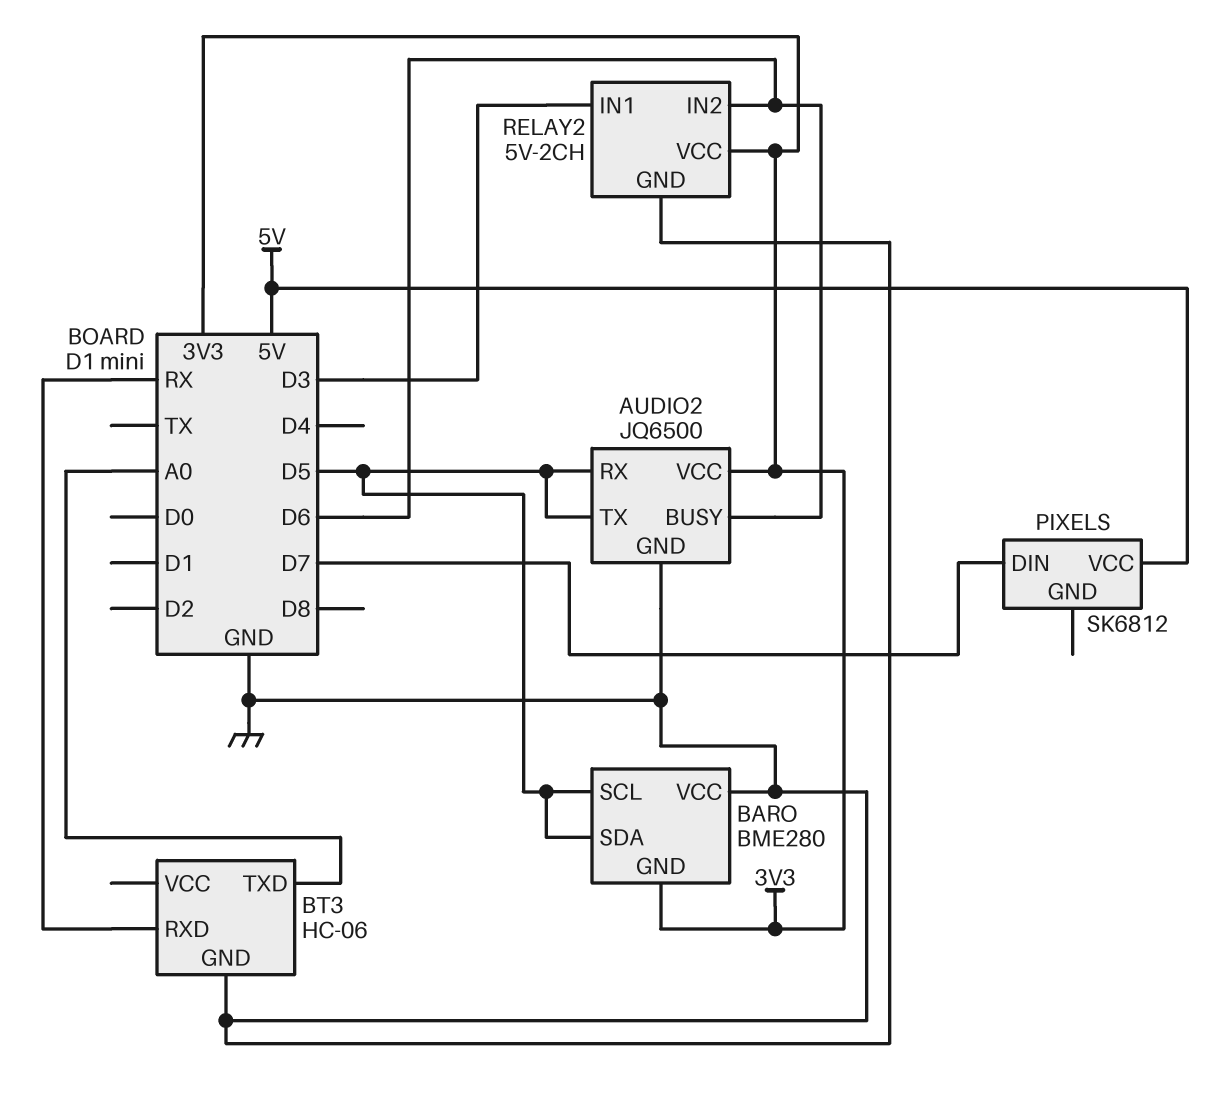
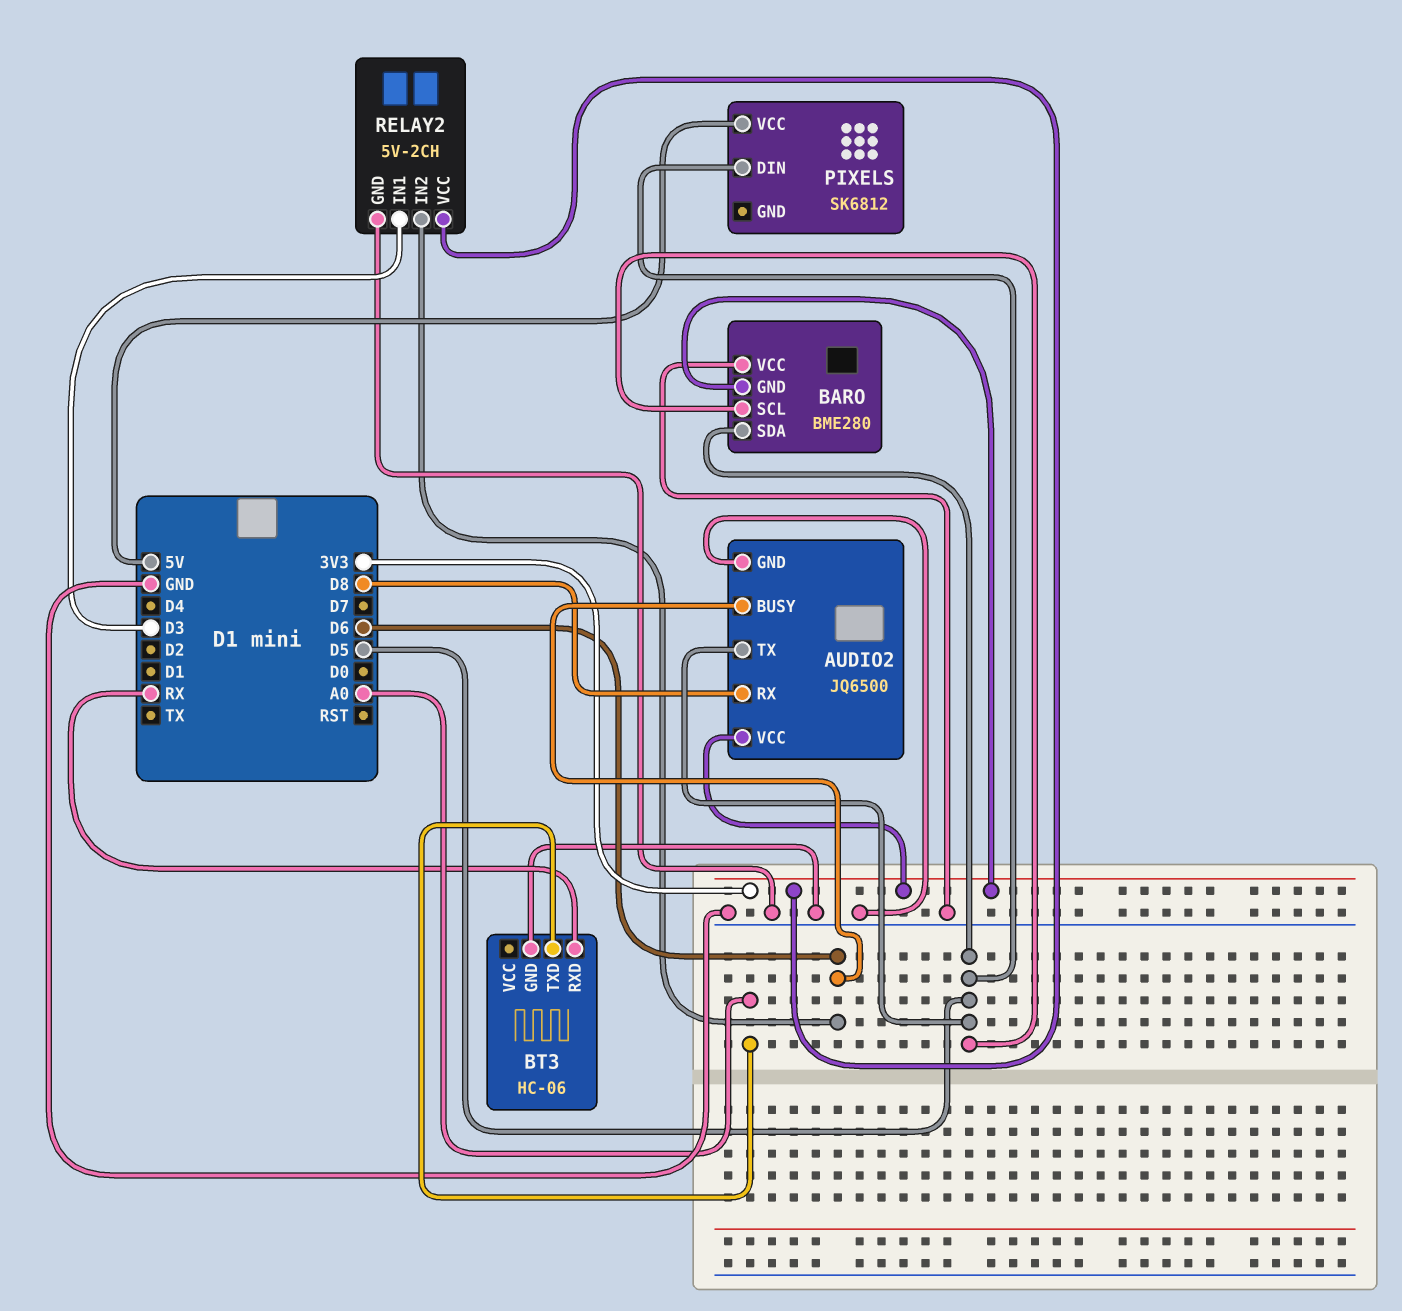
AUDIO2 pin RX: D5 -> D8
PIXELS pin DIN: D7 -> D5

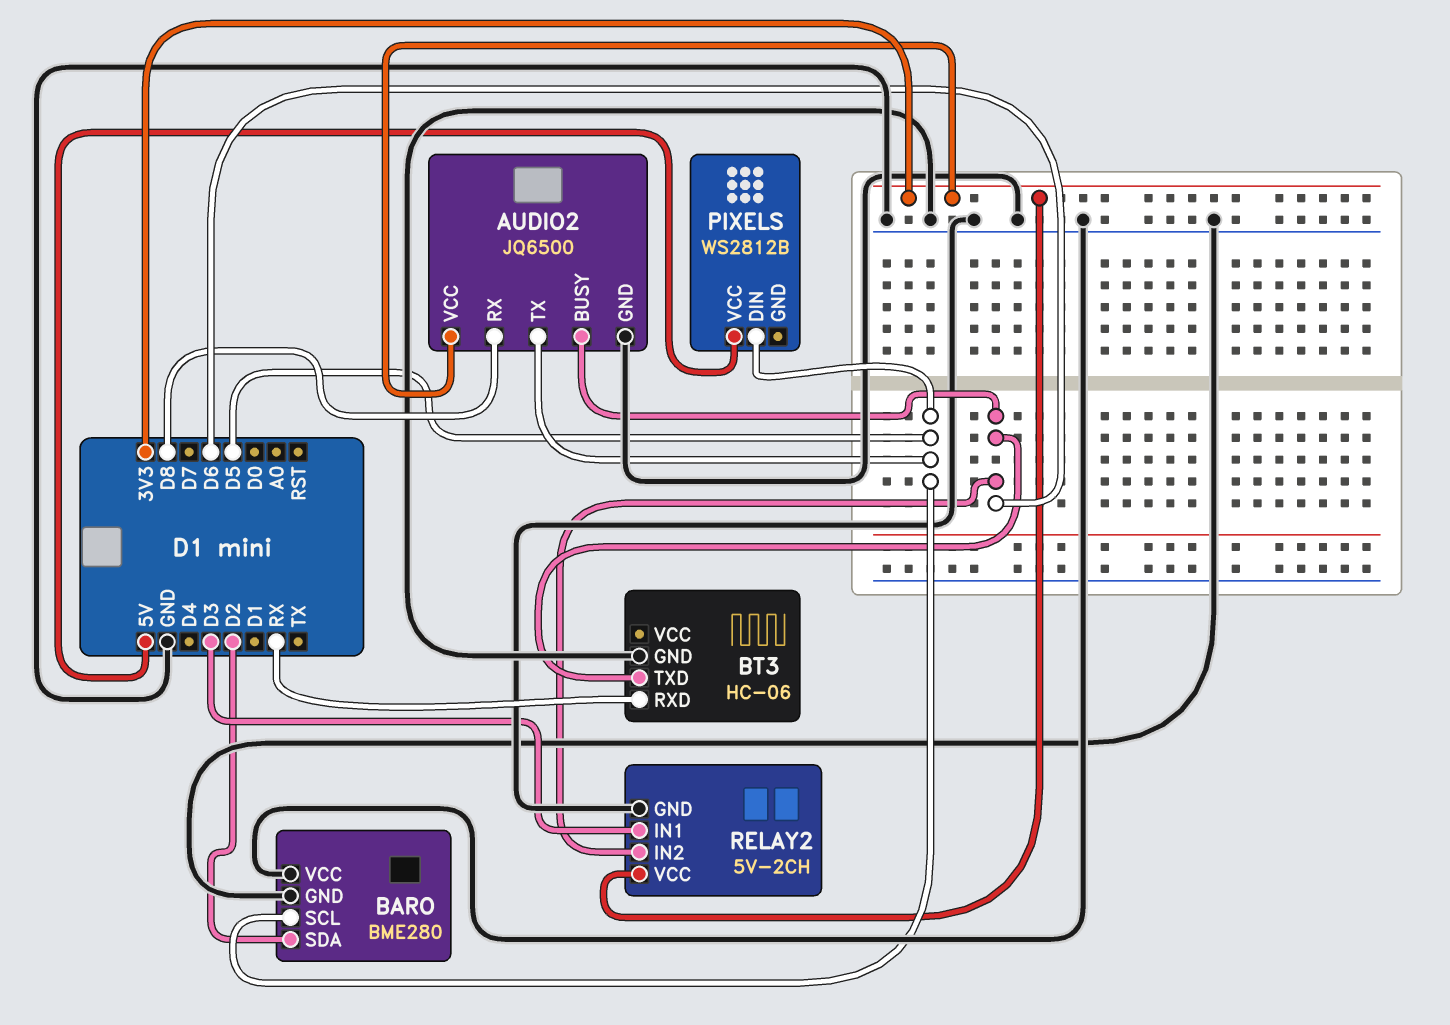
BARO pin GND: 3V3 -> GND
BARO pin SDA: D5 -> D2
BT3 pin TXD: A0 -> D6
PIXELS: SK6812 -> WS2812B

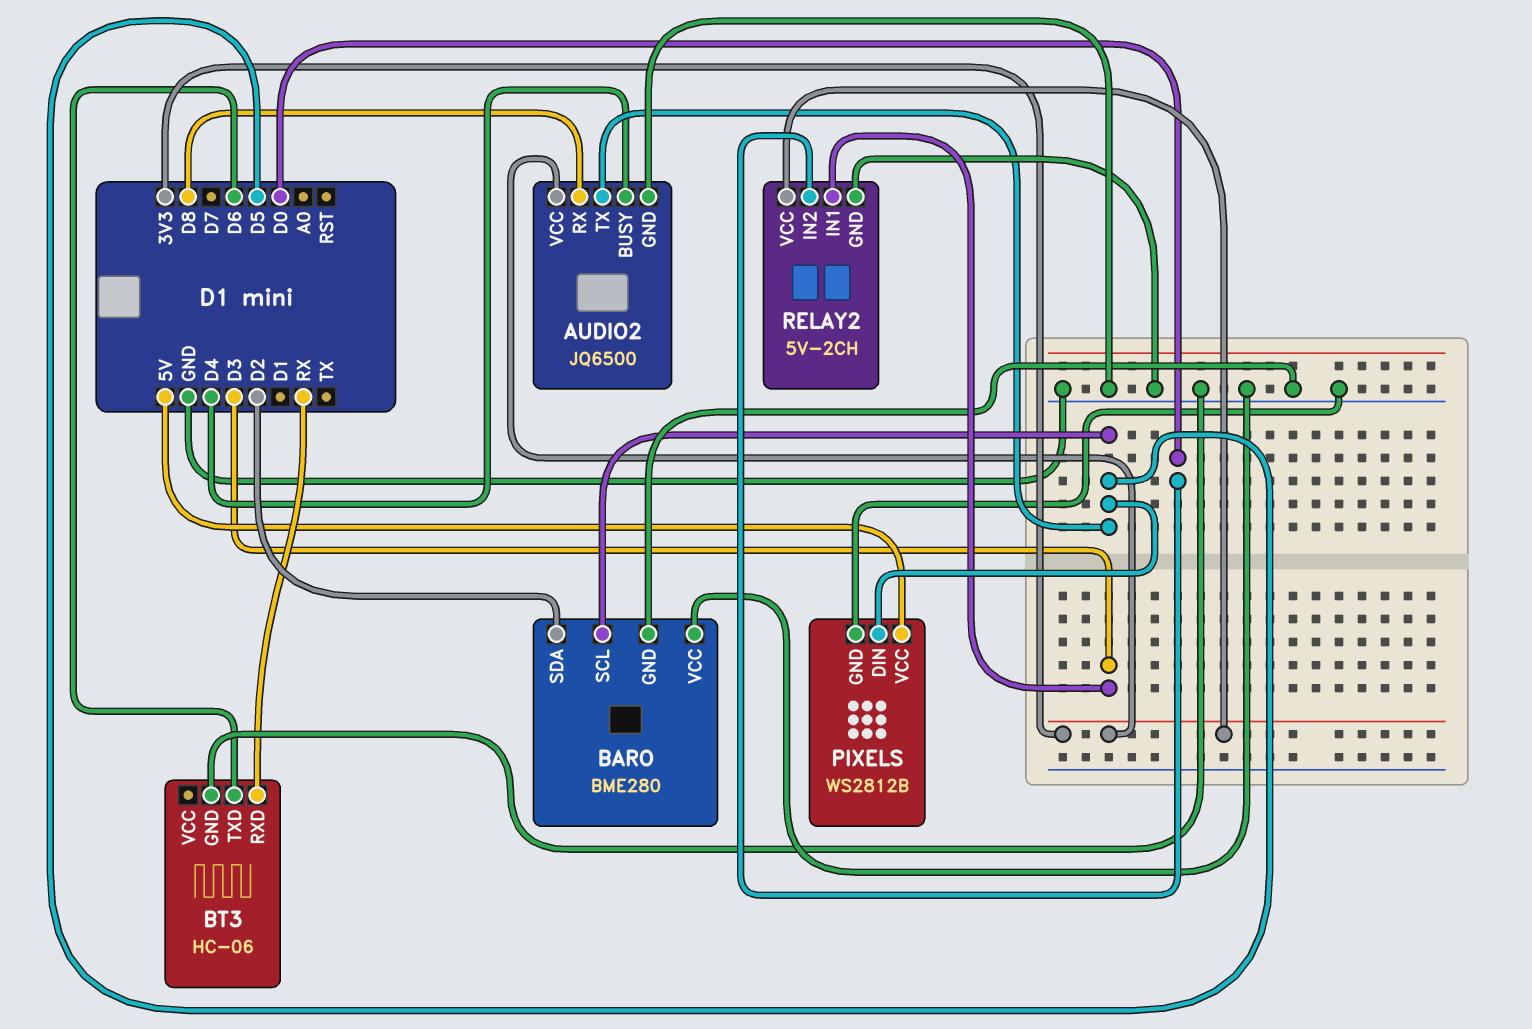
AUDIO2 pin BUSY: D6 -> D4
PIXELS pin GND: none -> GND
RELAY2 pin IN2: D6 -> D0

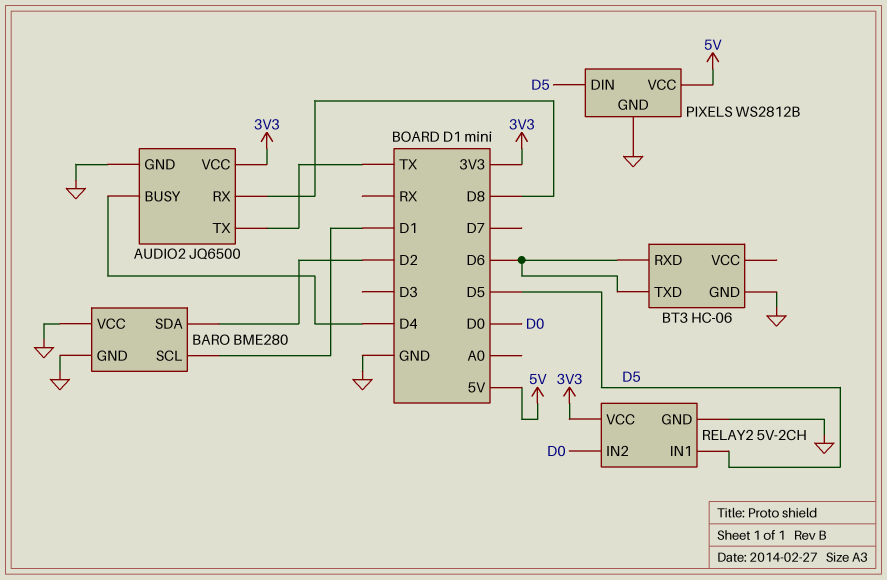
AUDIO2 pin TX: D5 -> TX
BARO pin SCL: D5 -> D1
BT3 pin RXD: RX -> D6
RELAY2 pin IN1: D3 -> D5

